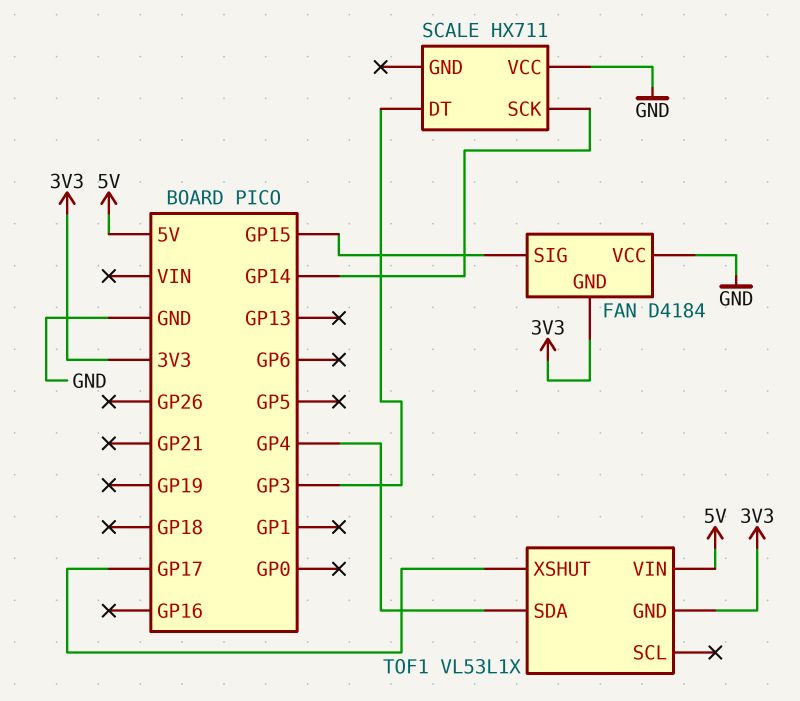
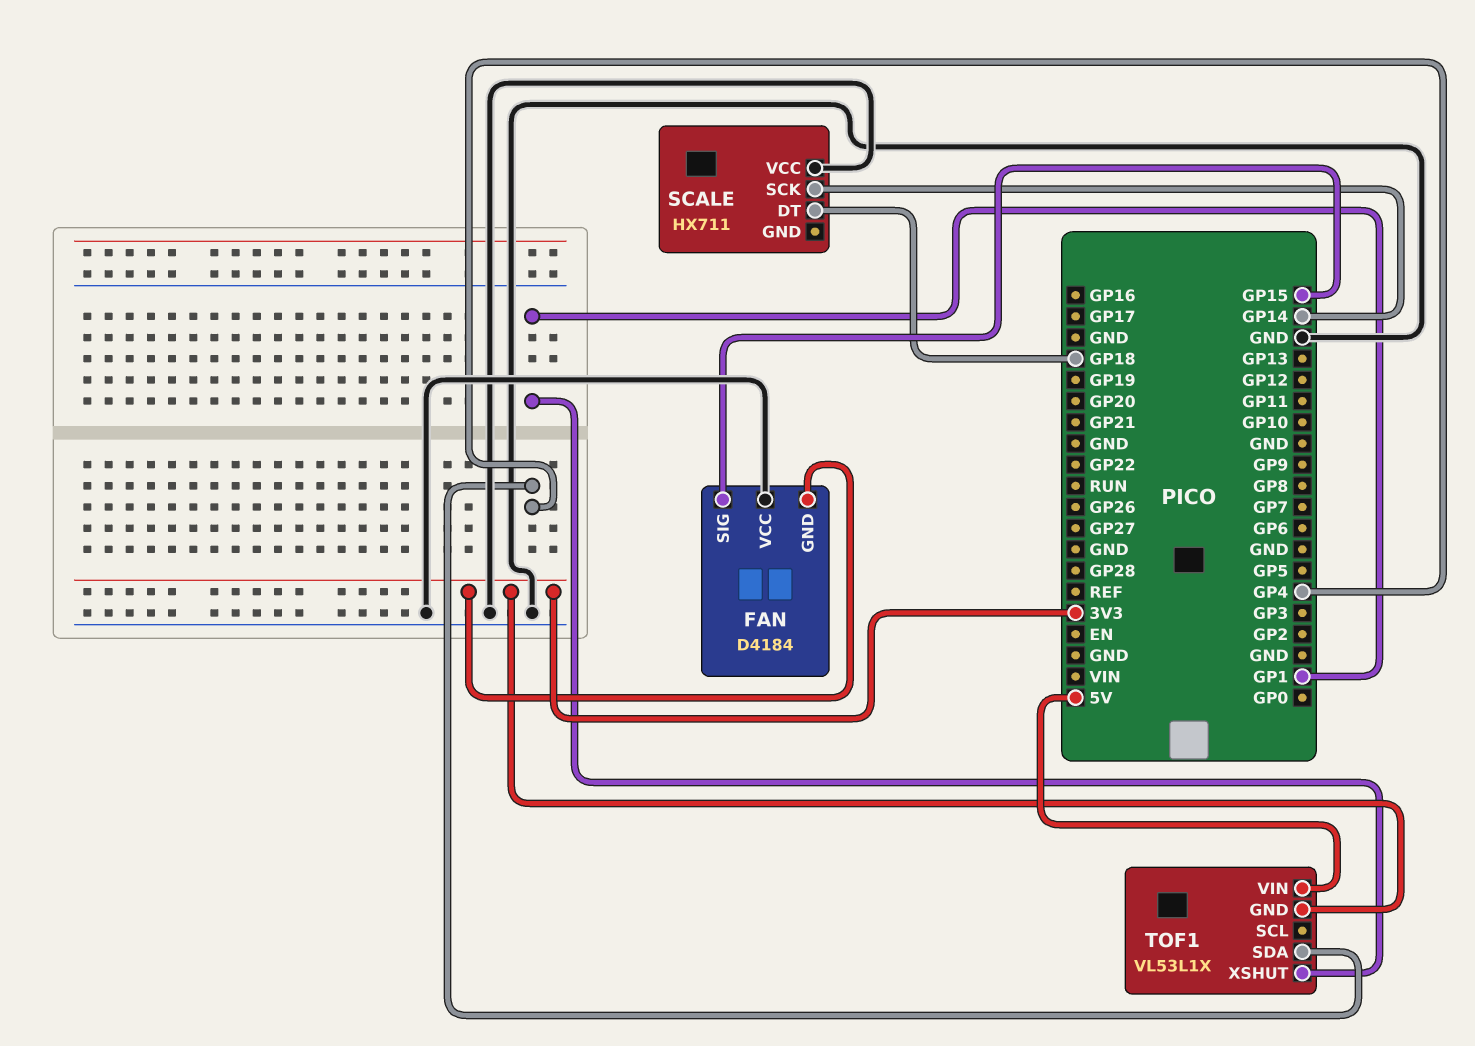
SCALE pin DT: GP3 -> GP18
TOF1 pin XSHUT: GP17 -> GP1

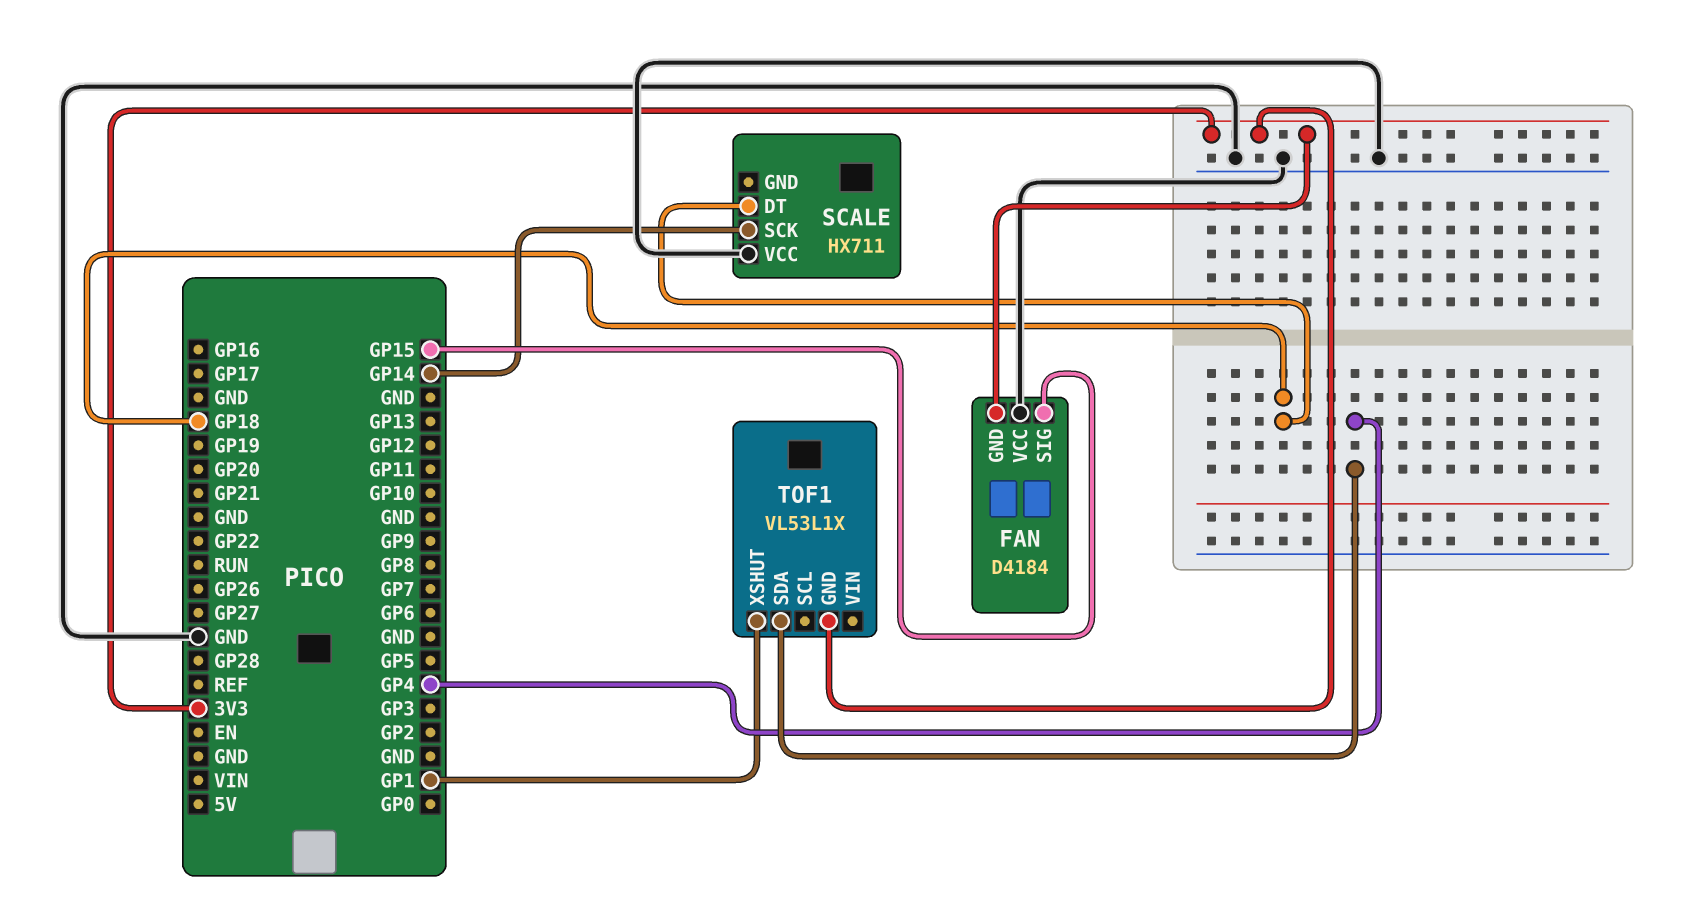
TOF1 pin VIN: 5V -> none

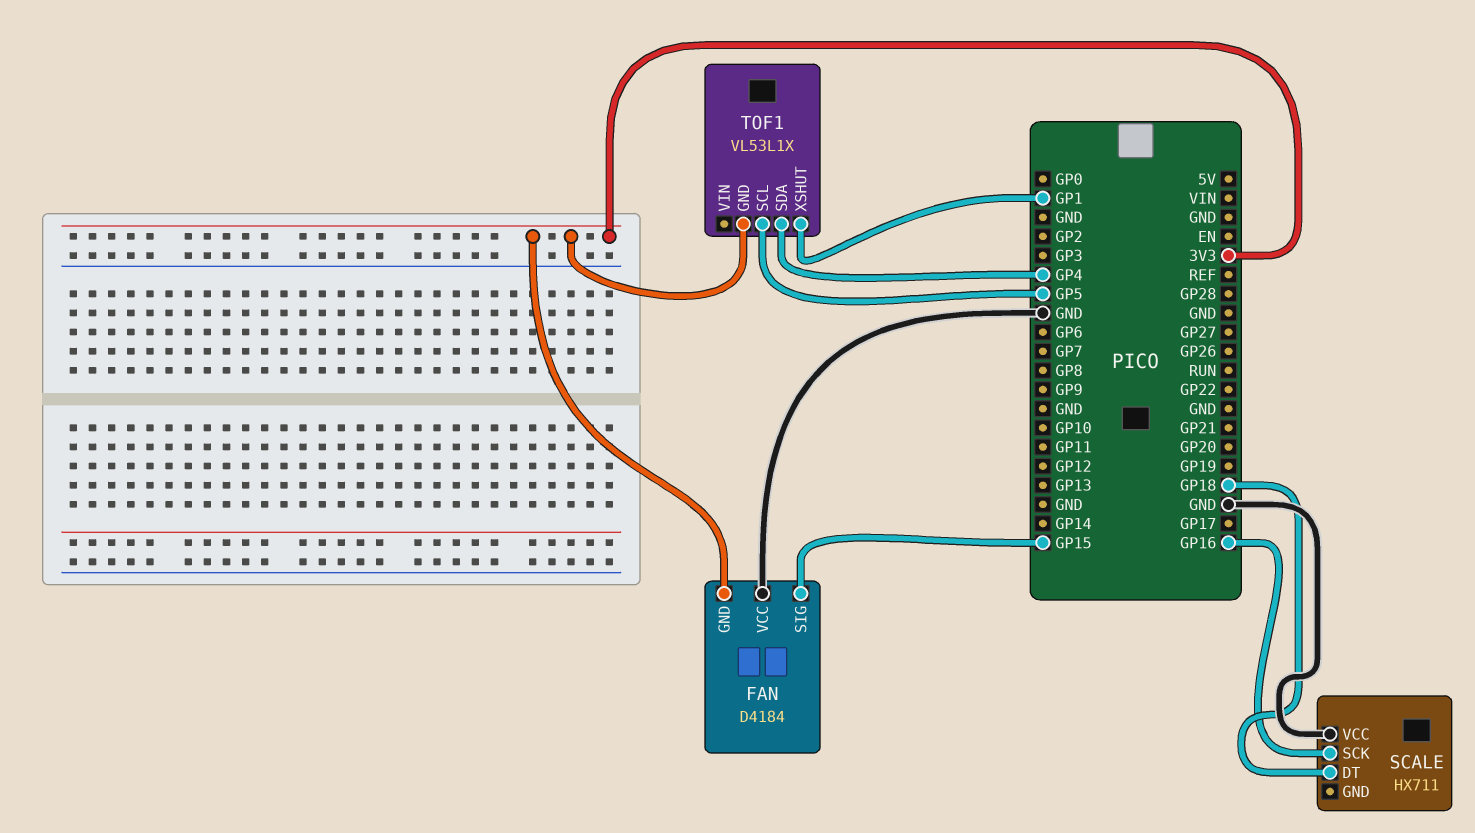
SCALE pin SCK: GP14 -> GP16
TOF1 pin SCL: none -> GP5

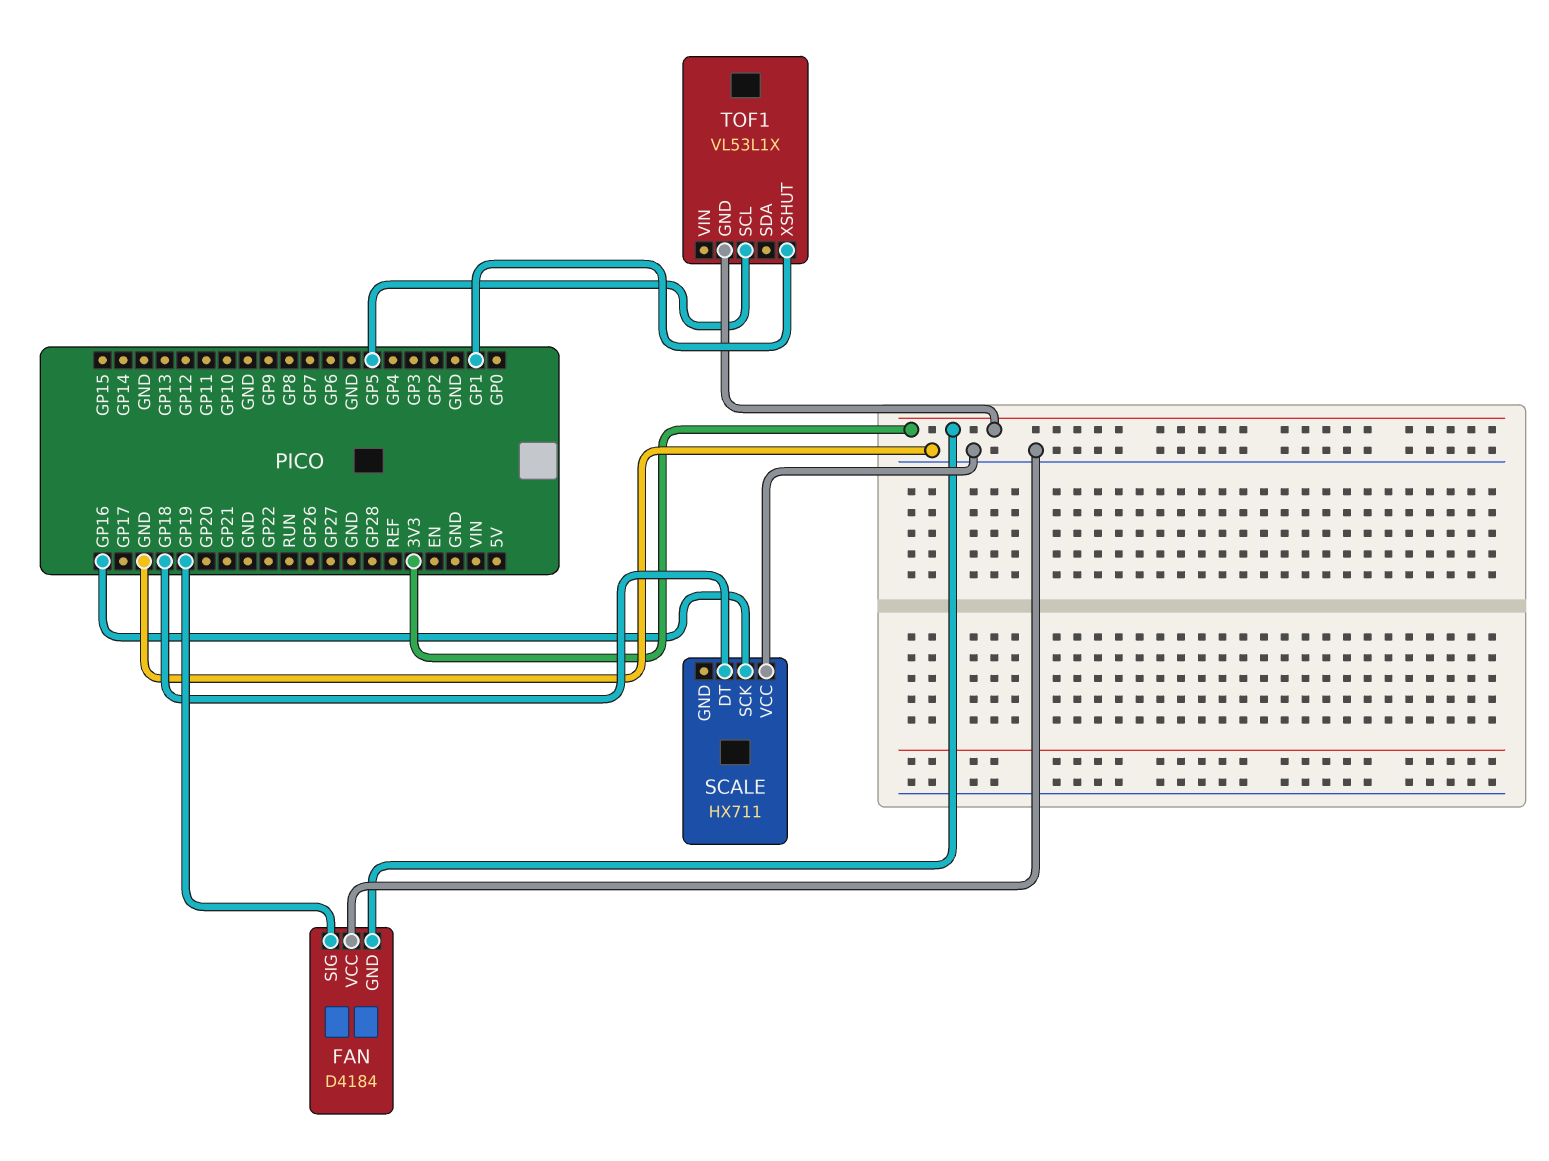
FAN pin SIG: GP15 -> GP19
TOF1 pin SDA: GP4 -> none

